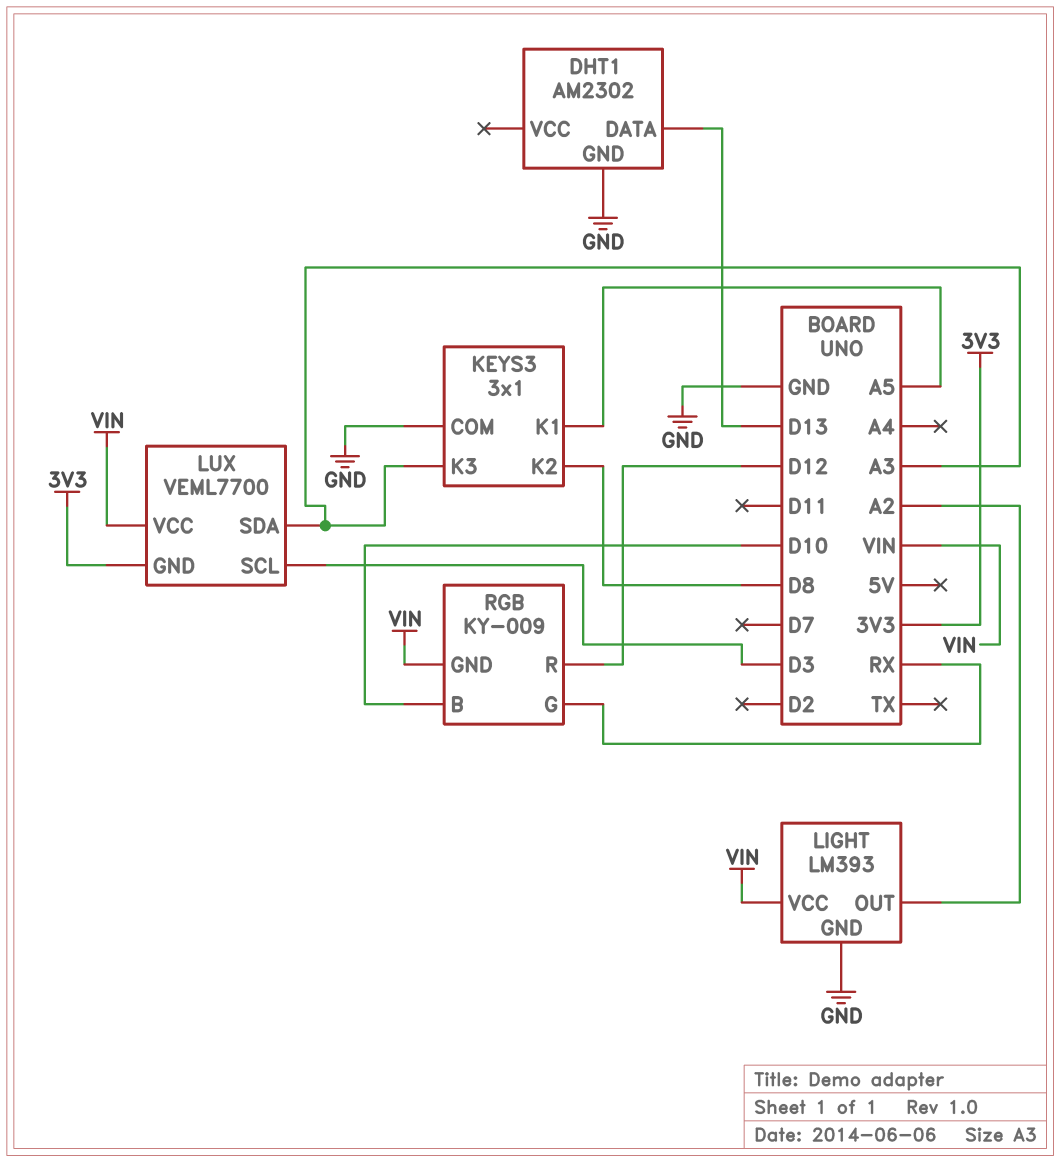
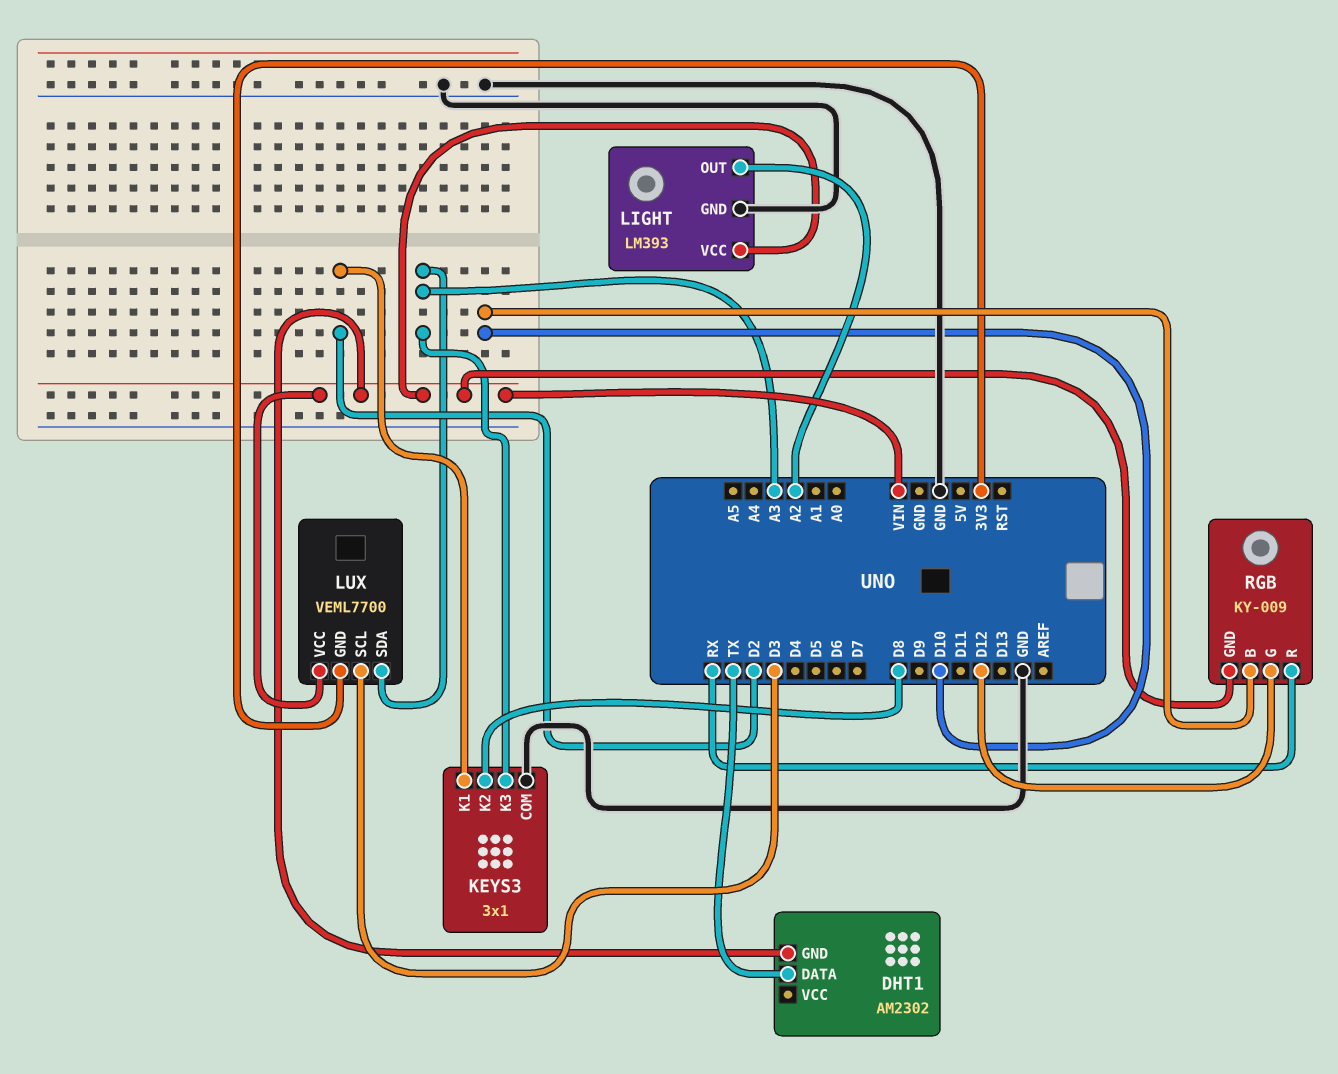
DHT1 pin DATA: D13 -> TX
DHT1 pin GND: GND -> VIN
KEYS3 pin K1: A5 -> D2
RGB pin G: RX -> D12
RGB pin R: D12 -> RX

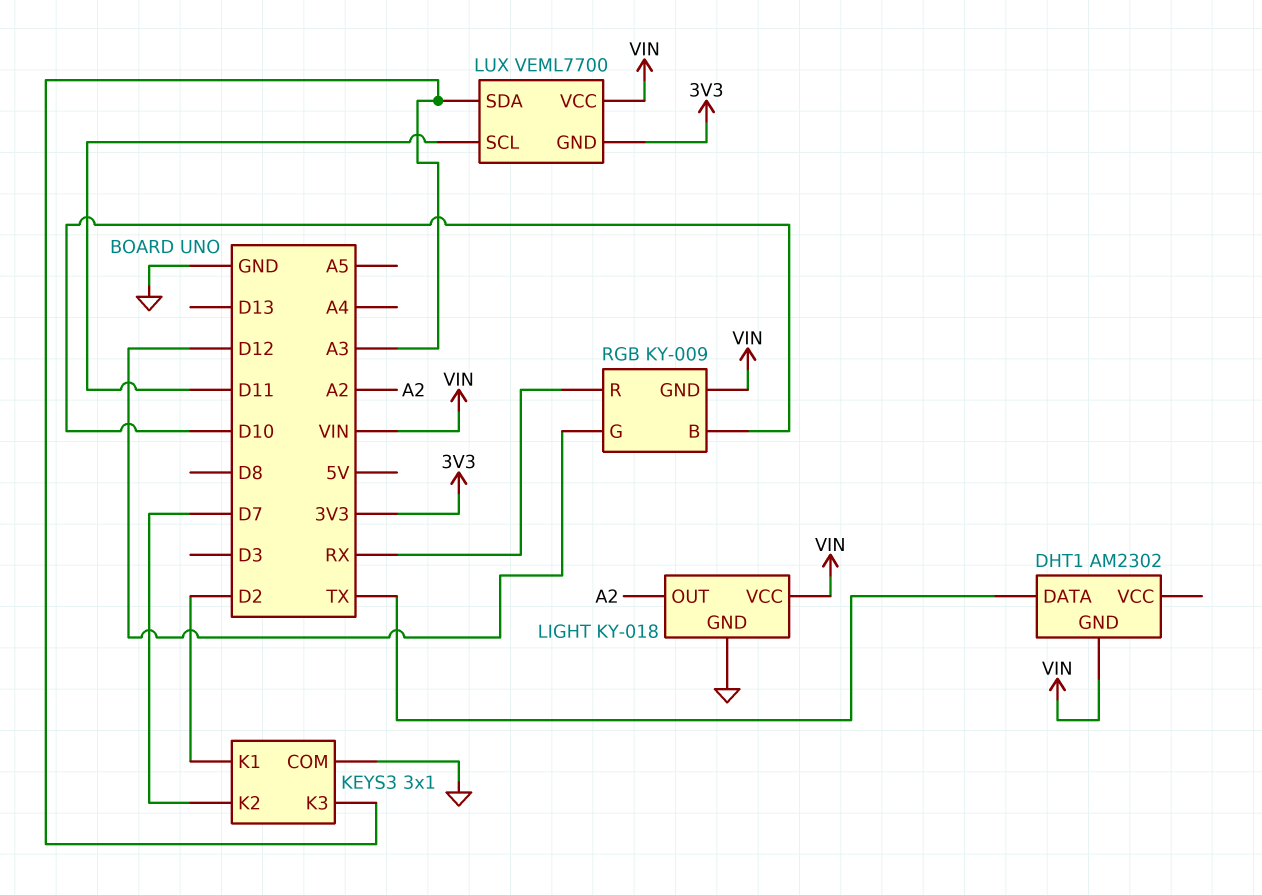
KEYS3 pin K2: D8 -> D7
LIGHT: LM393 -> KY-018
LUX pin SCL: D3 -> D11

